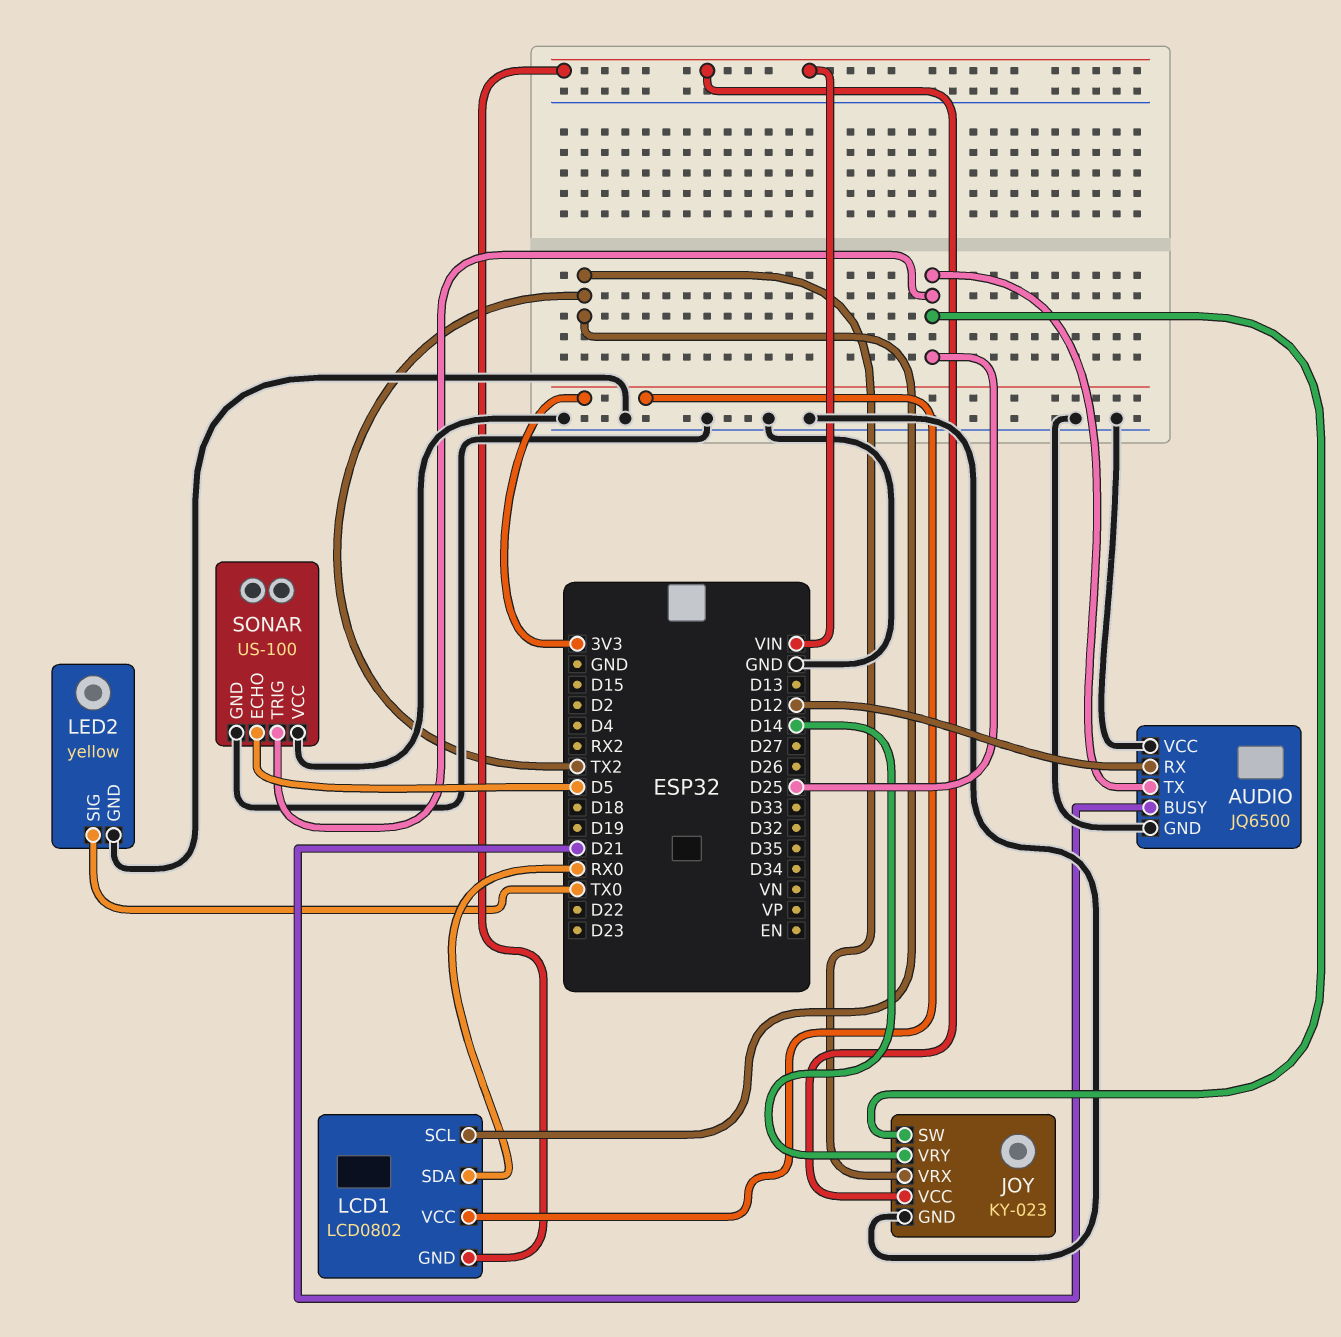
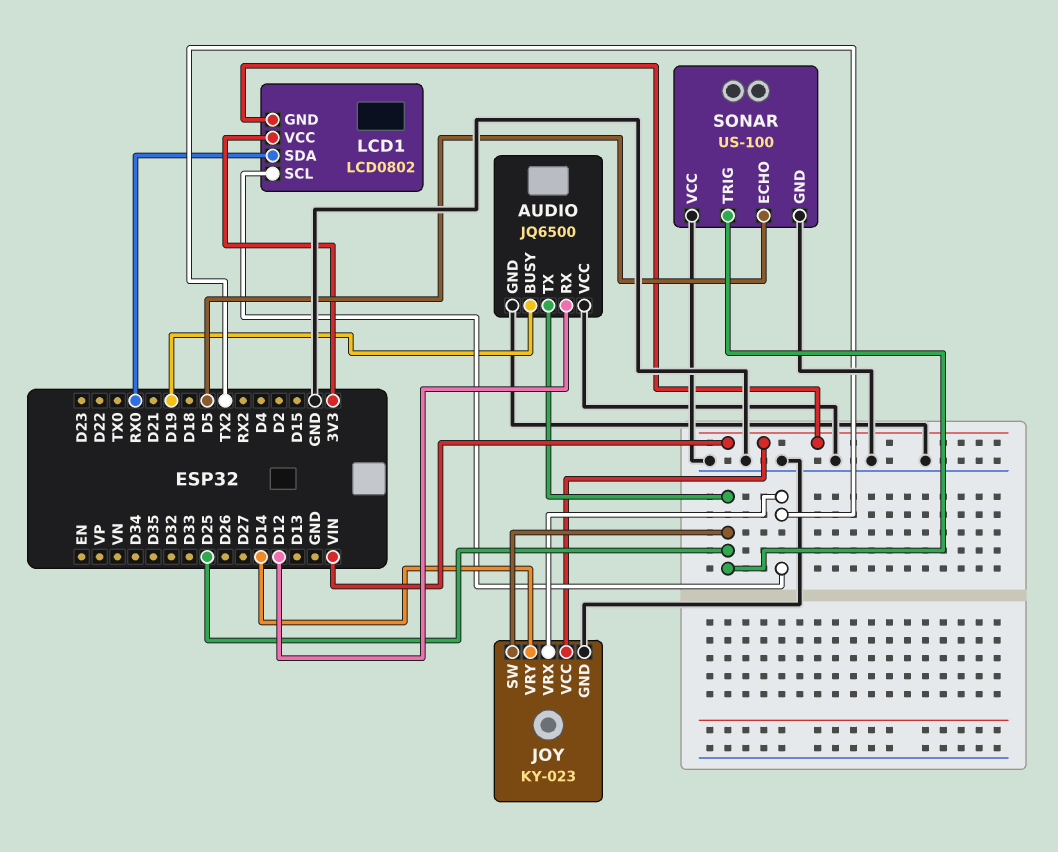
AUDIO pin BUSY: D21 -> D19
LED2: yellow -> none
LED2 pin GND: GND -> none
LED2 pin SIG: TX0 -> none

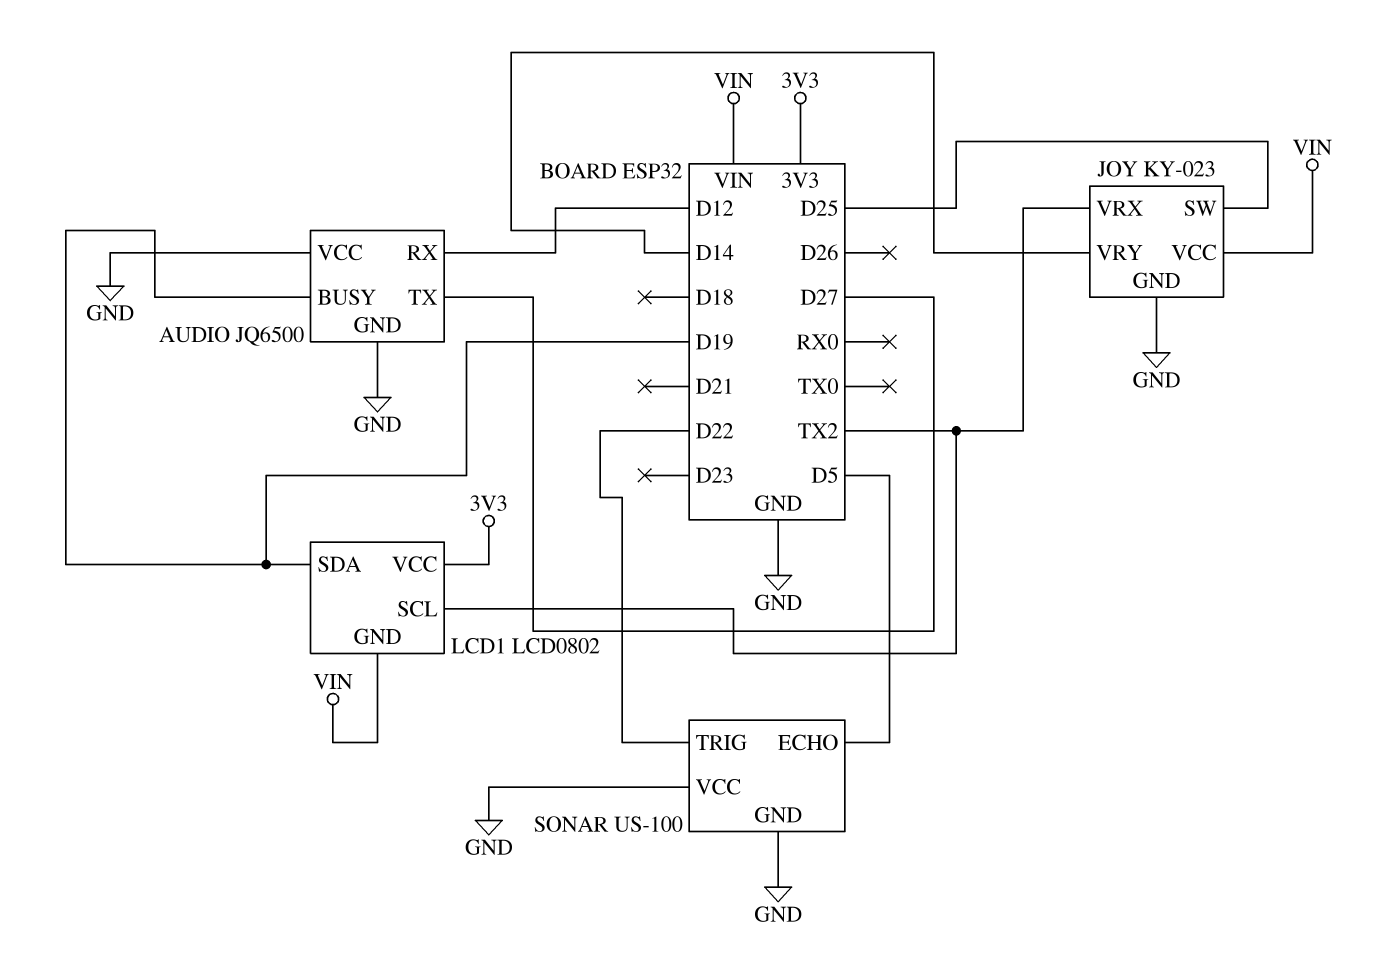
AUDIO pin TX: D25 -> D27
LCD1 pin SDA: RX0 -> D19
SONAR pin TRIG: D25 -> D22

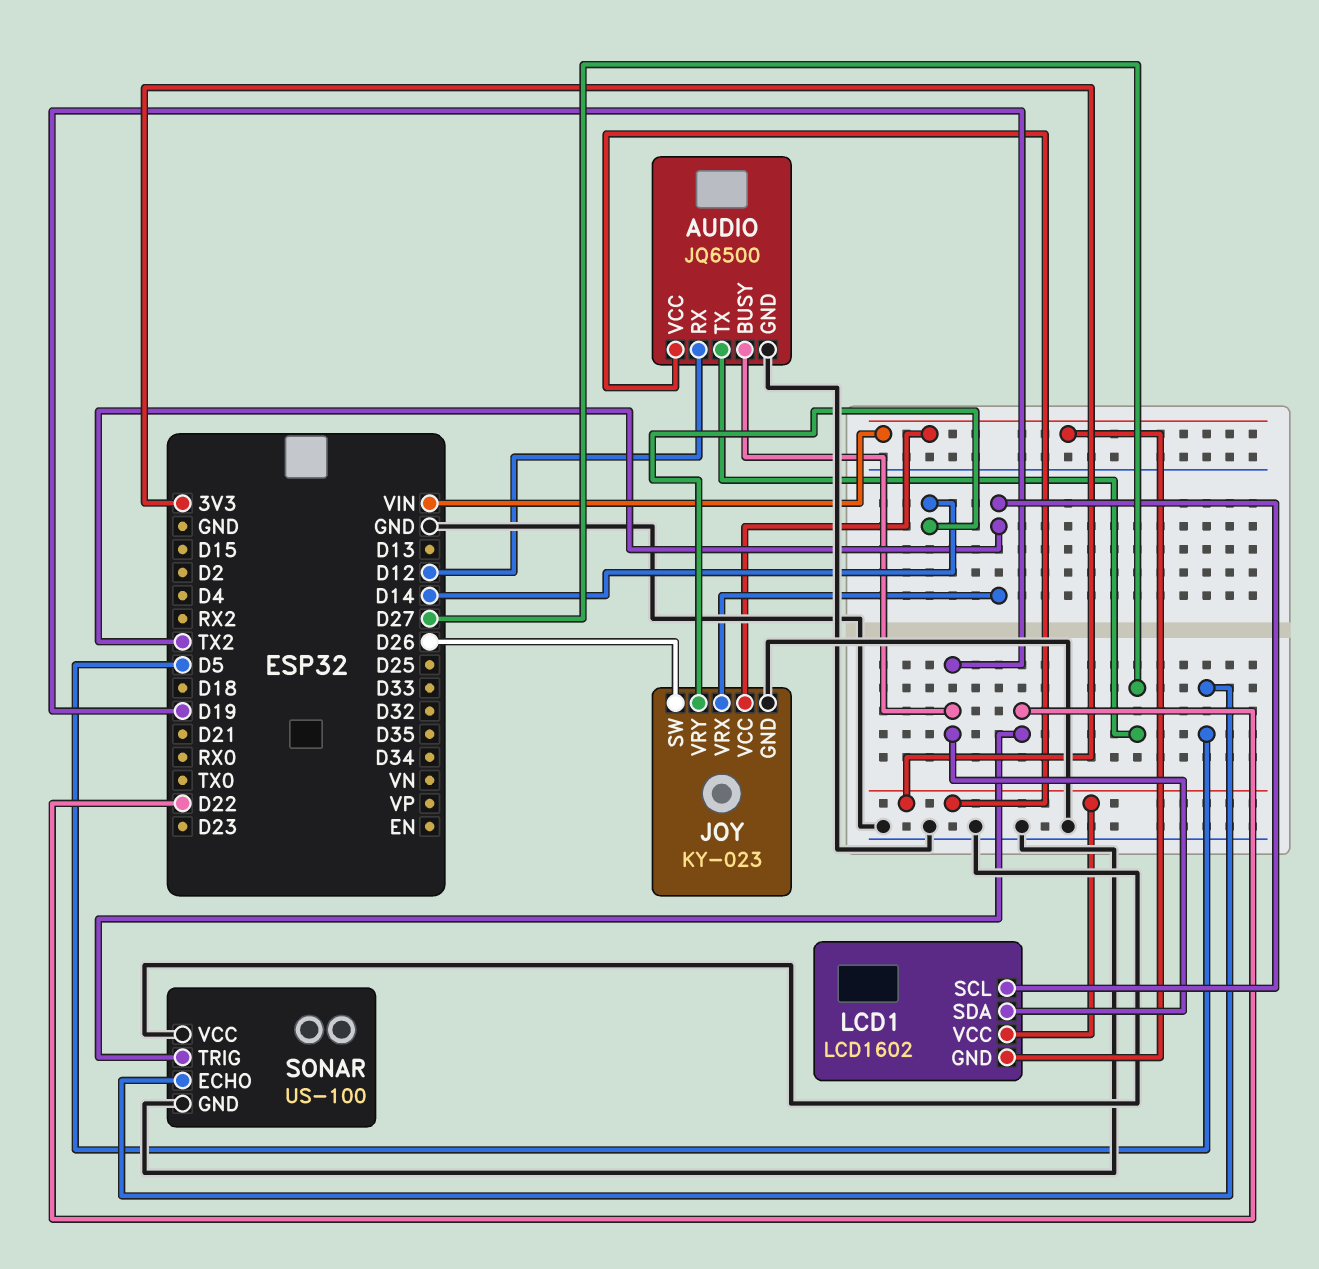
AUDIO pin VCC: GND -> 3V3
JOY pin SW: D25 -> D26
LCD1: LCD0802 -> LCD1602

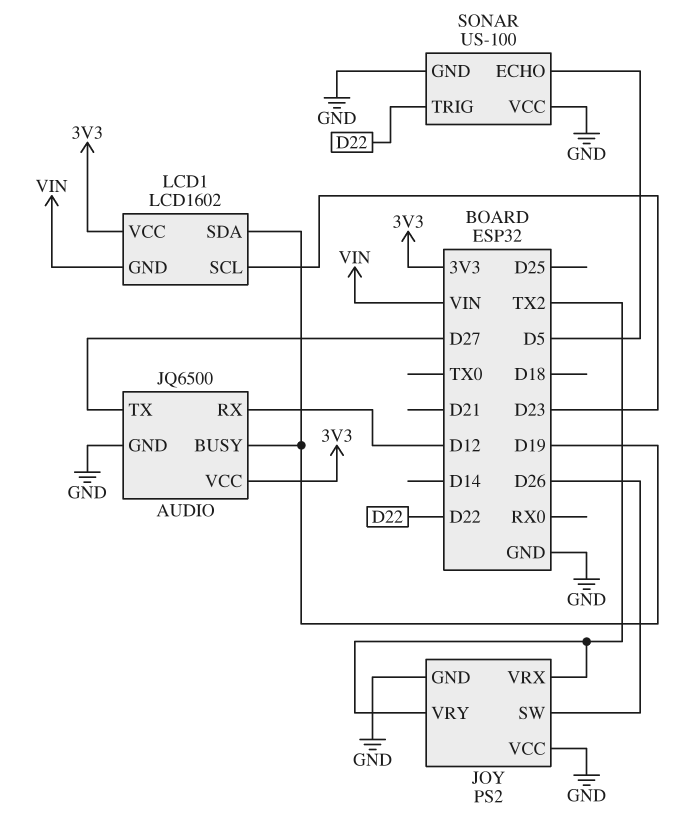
JOY: KY-023 -> PS2
JOY pin VCC: VIN -> GND
JOY pin VRY: D14 -> TX2
LCD1 pin SCL: TX2 -> D23

